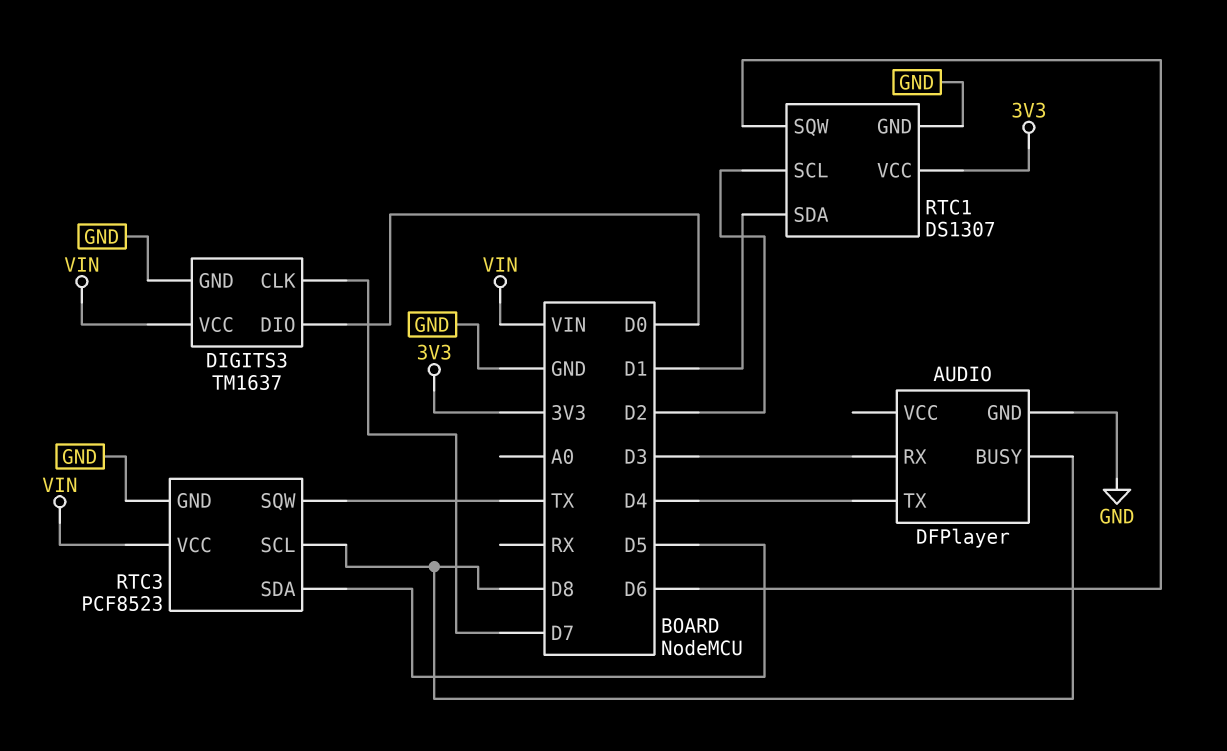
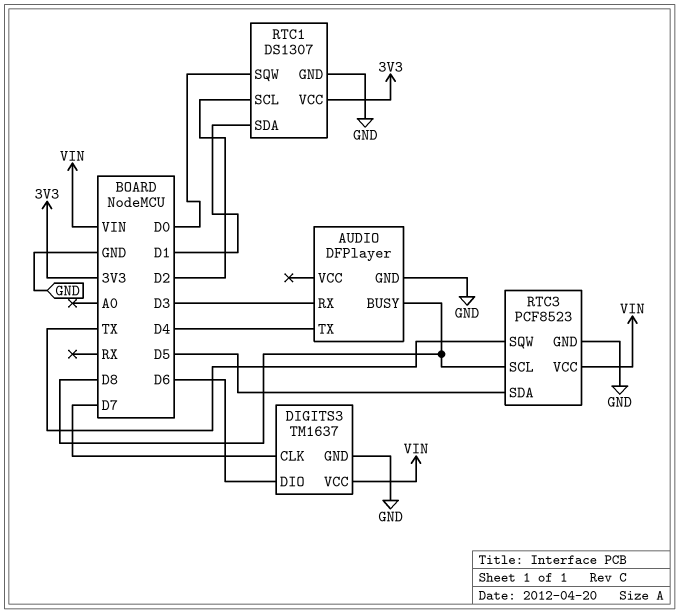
DIGITS3 pin DIO: D0 -> D6
RTC1 pin SQW: D6 -> D0

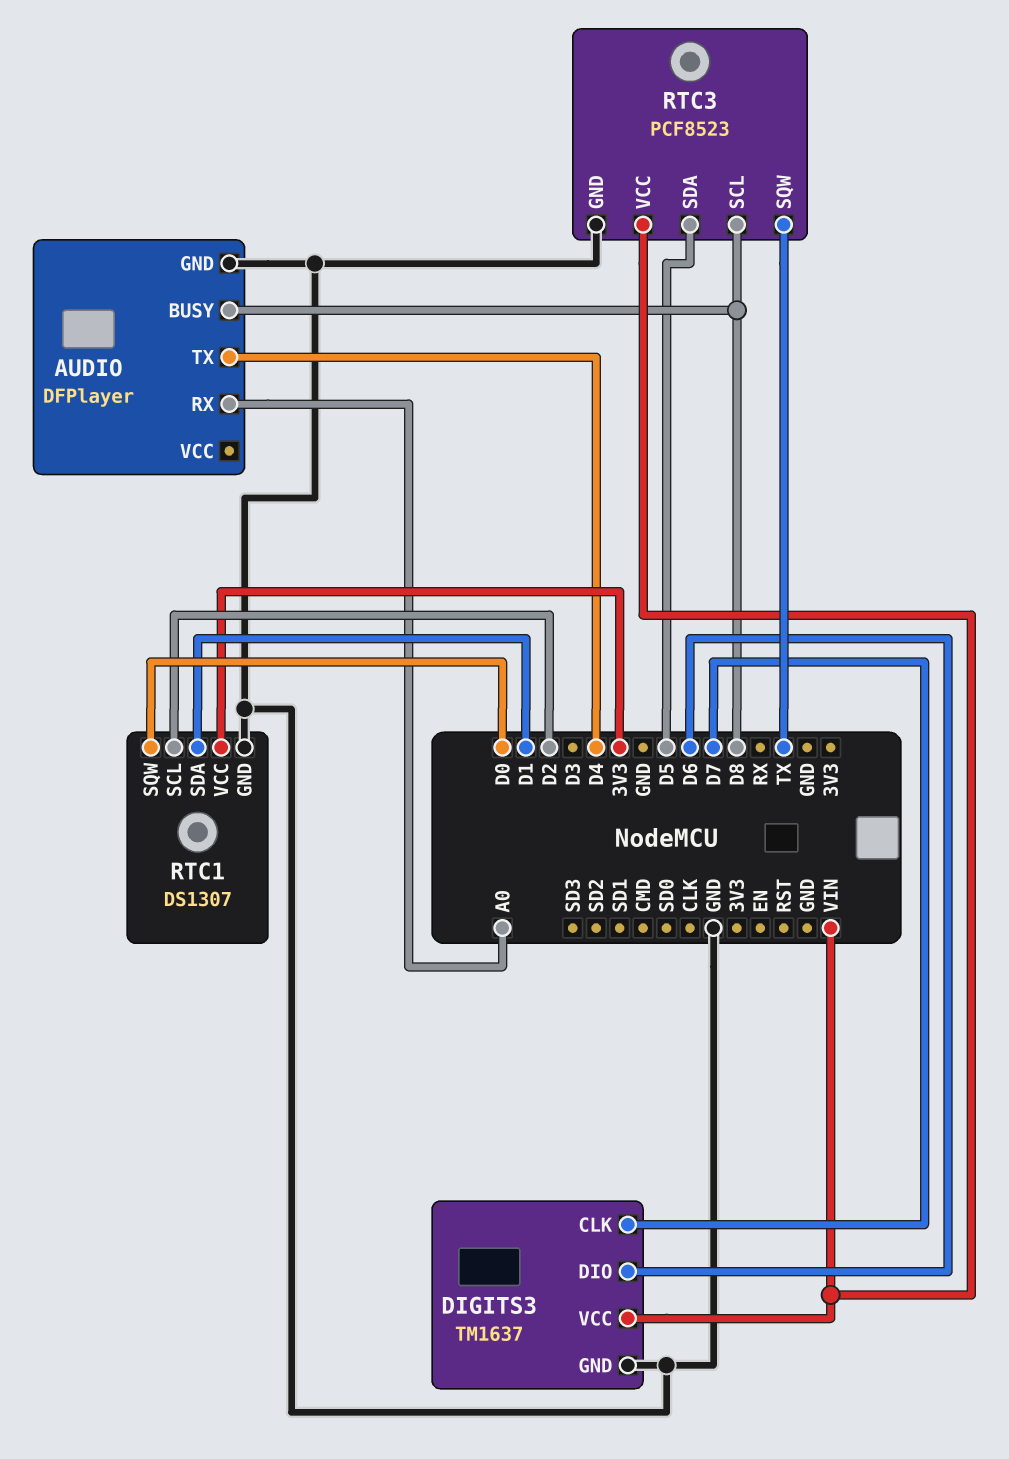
AUDIO pin RX: D3 -> A0

